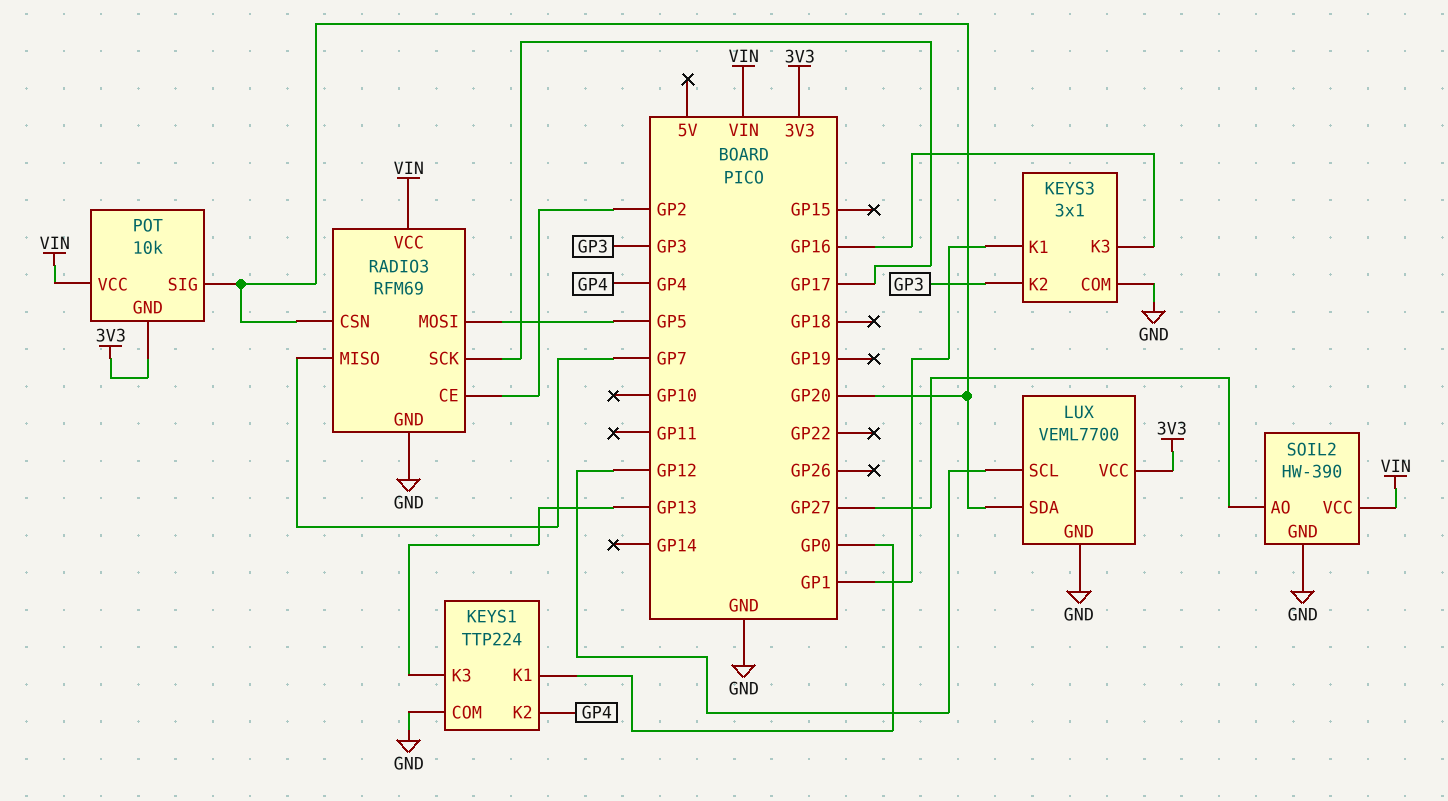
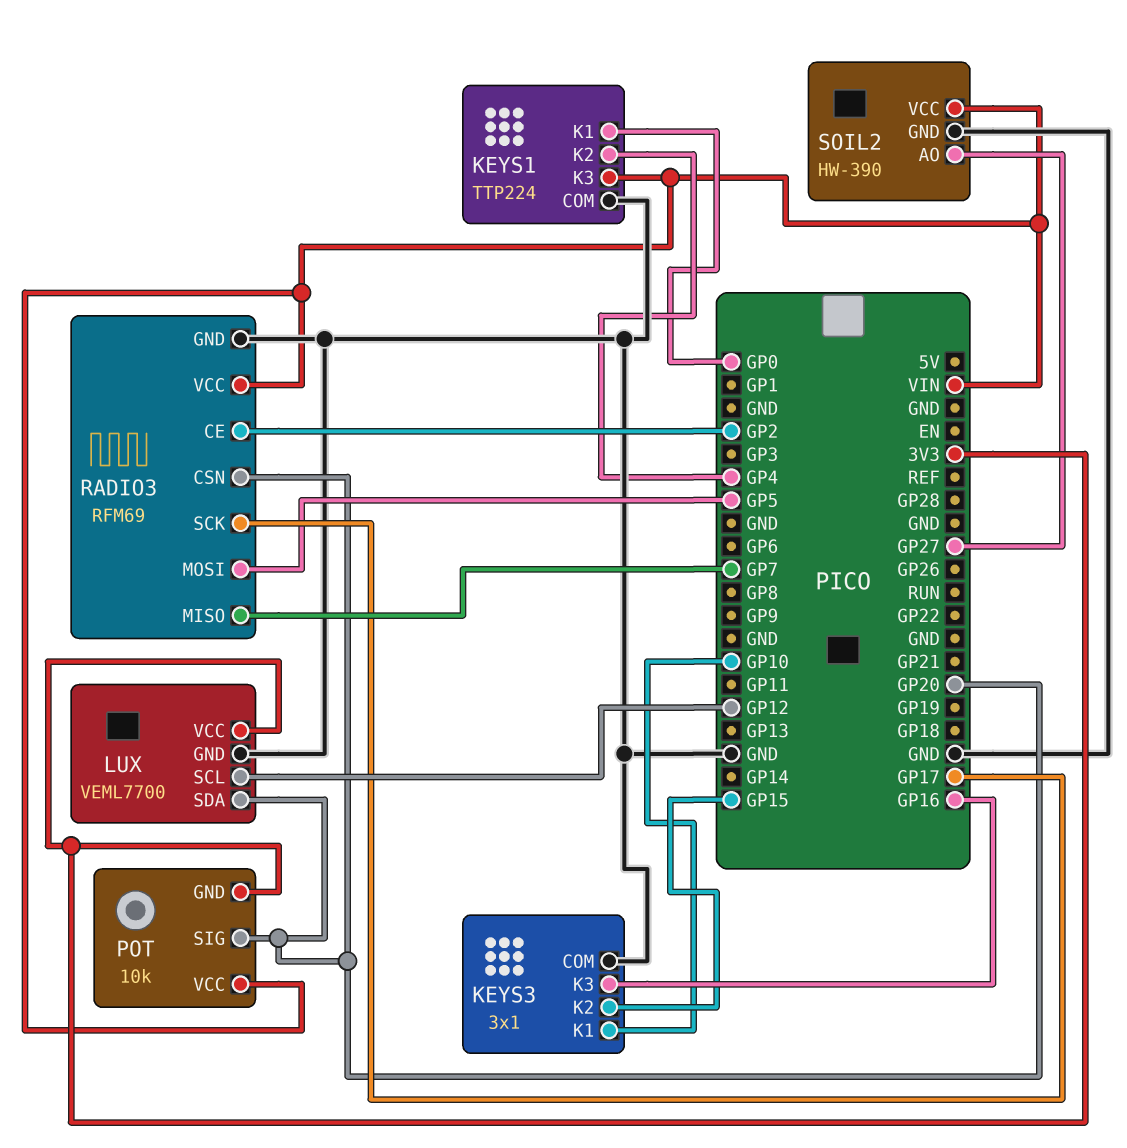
KEYS1 pin K3: GP13 -> VIN
KEYS3 pin K1: GP1 -> GP10
KEYS3 pin K2: GP3 -> GP15

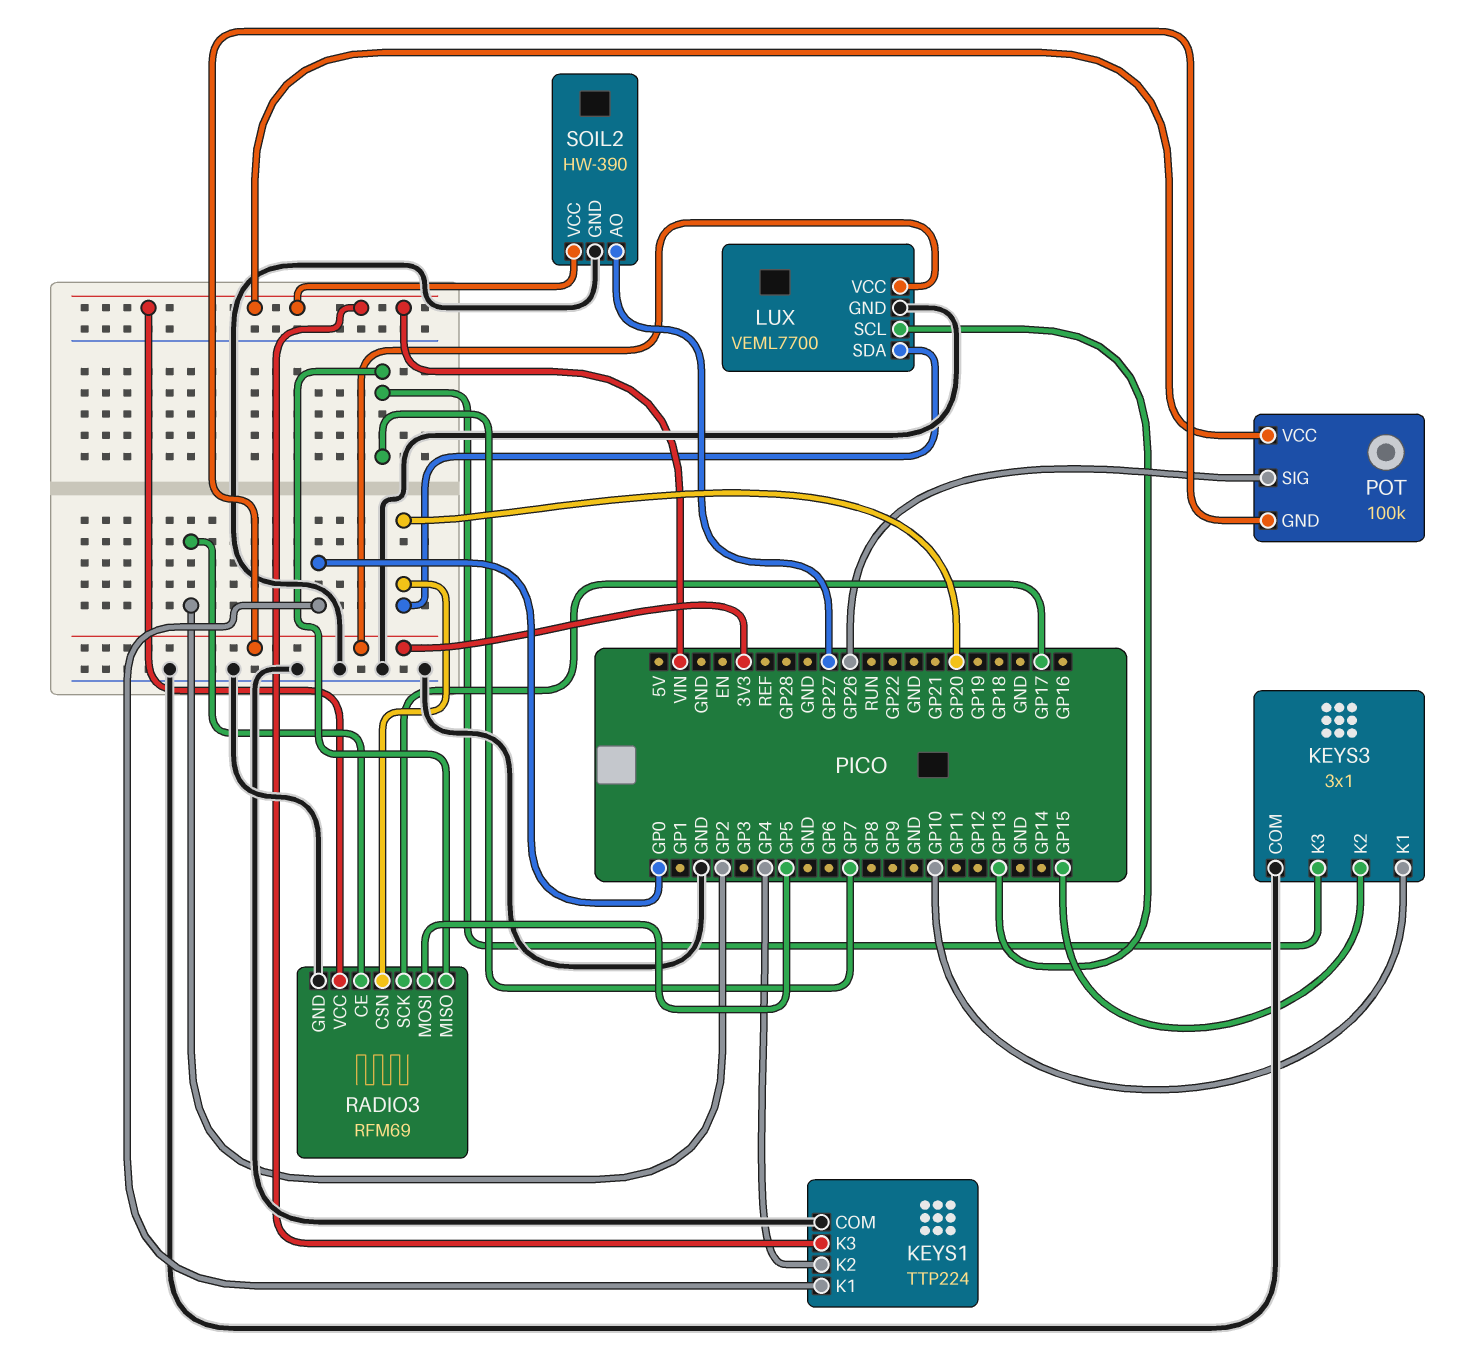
KEYS3 pin K3: GP16 -> GP7
LUX pin SCL: GP12 -> GP13
POT: 10k -> 100k
POT pin SIG: GP20 -> GP26

